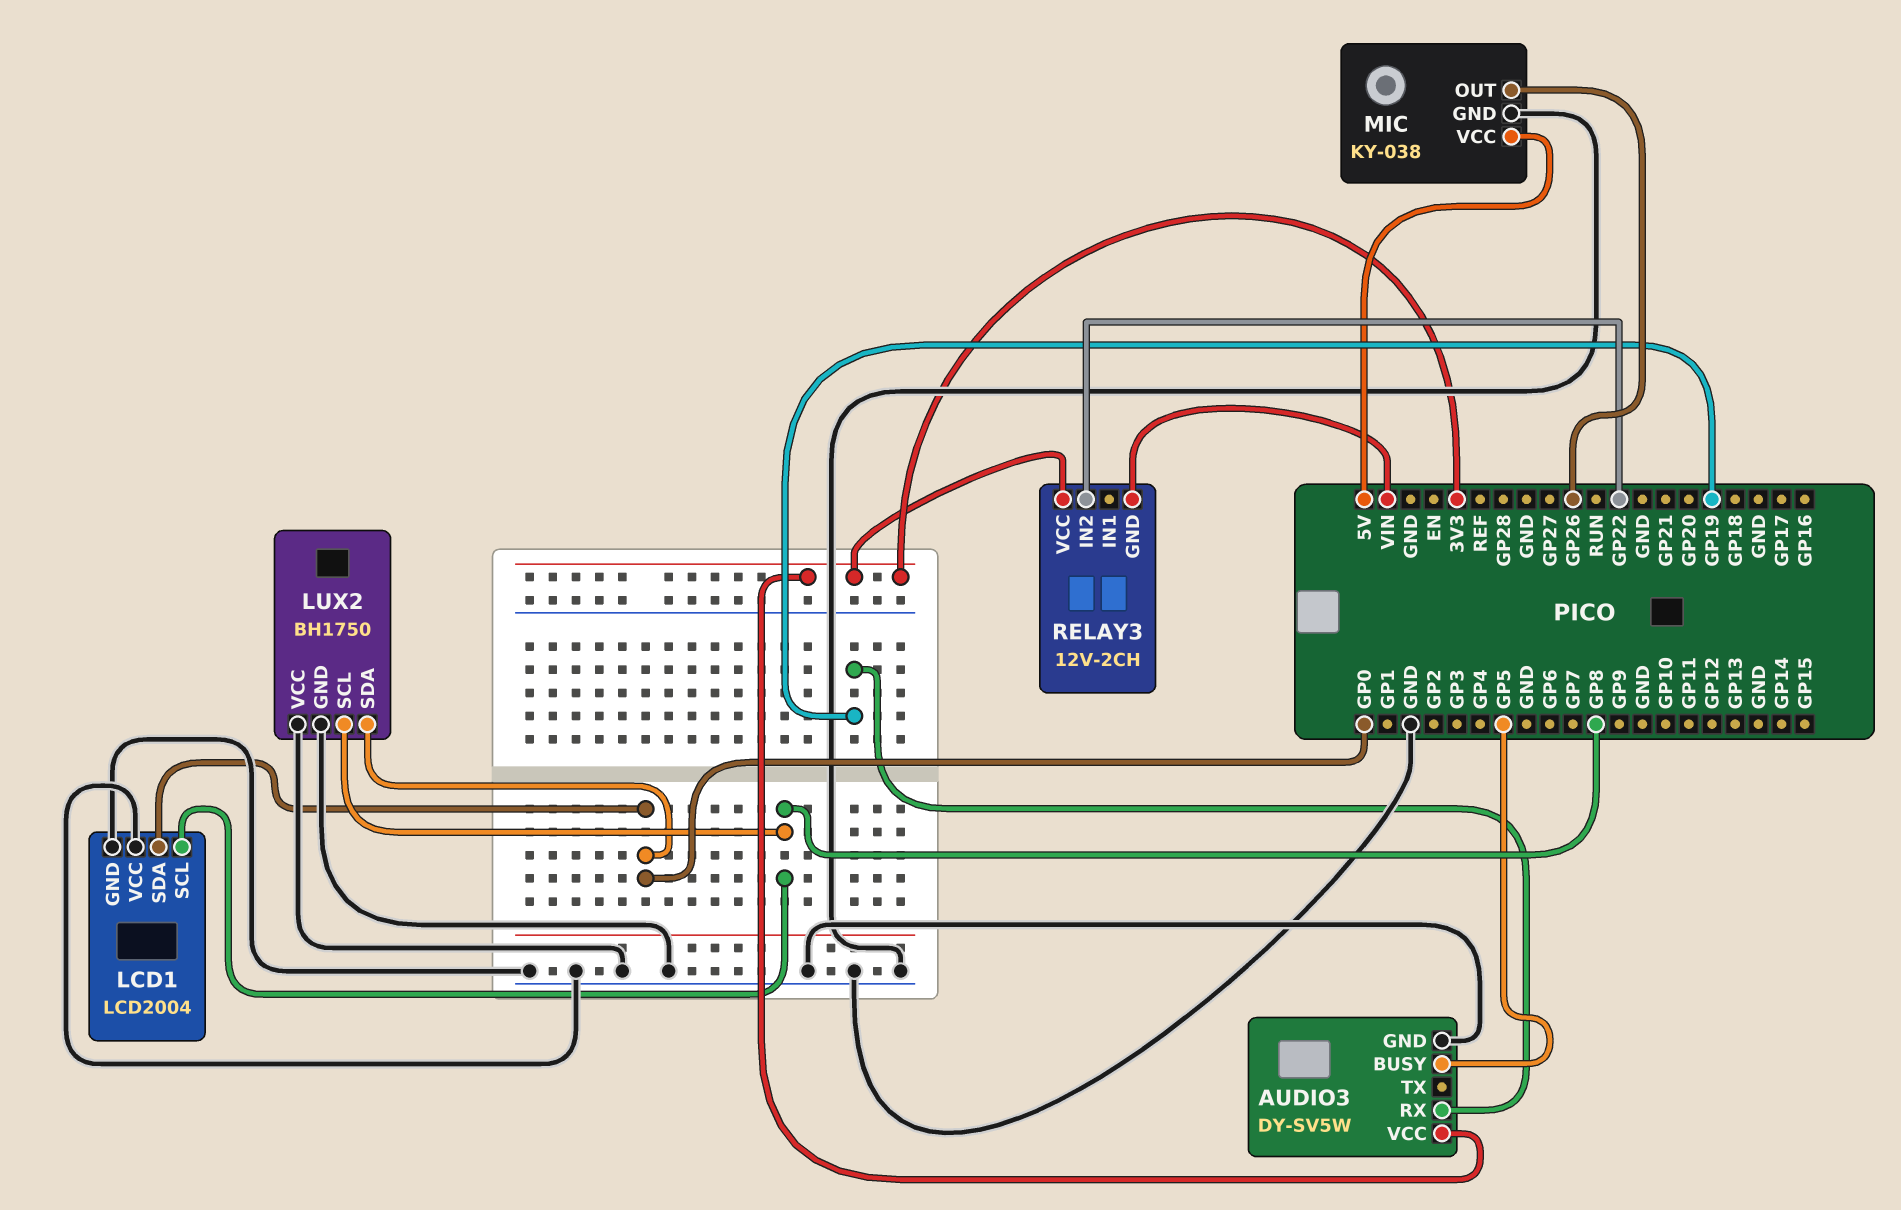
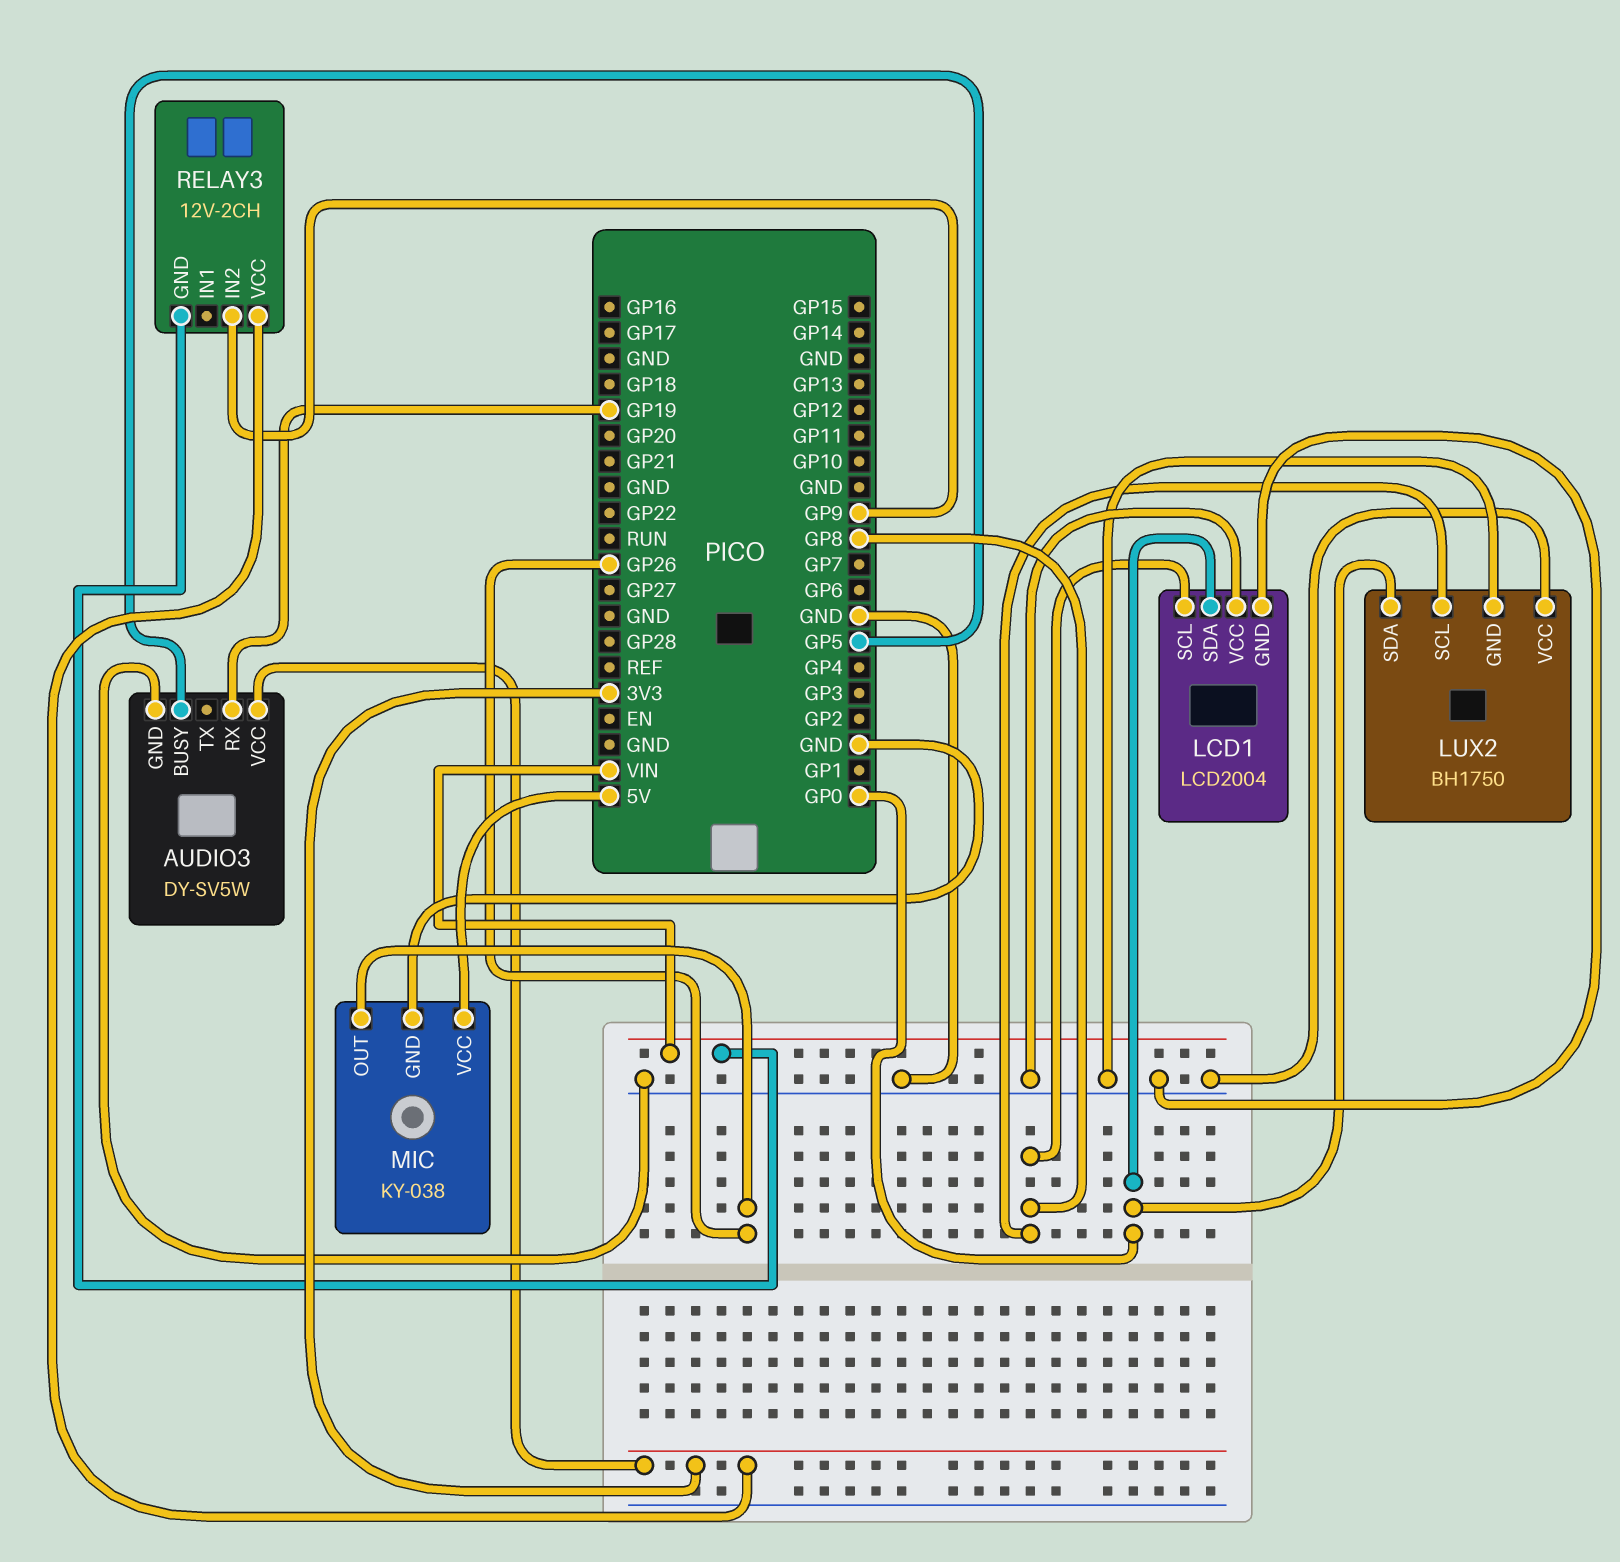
RELAY3 pin IN2: GP22 -> GP9

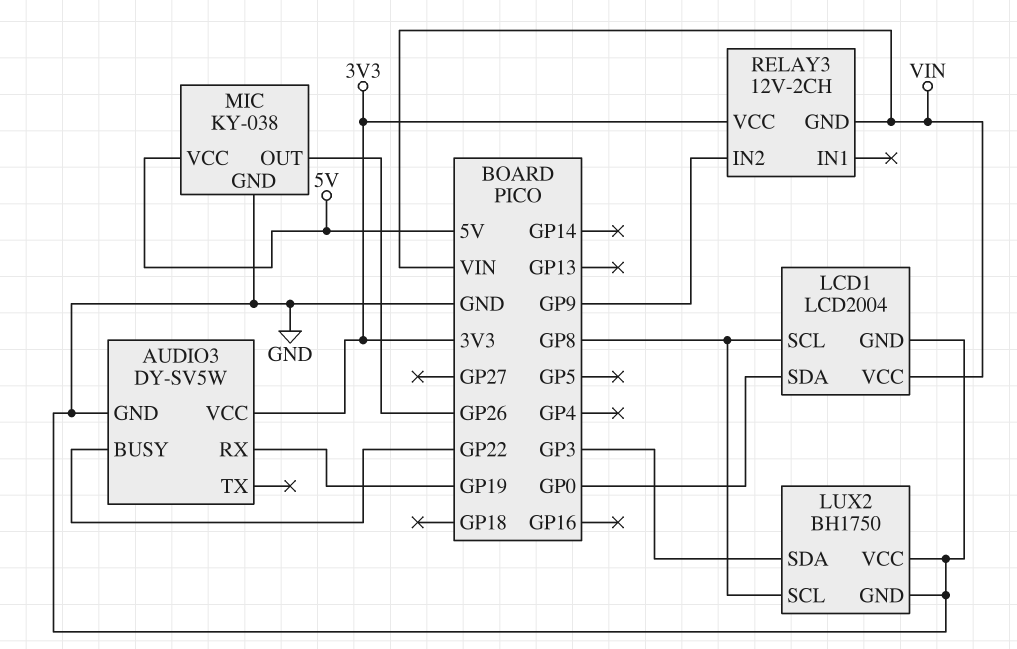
AUDIO3 pin BUSY: GP5 -> GP22
LCD1 pin VCC: GND -> VIN
LUX2 pin SDA: GP0 -> GP3

